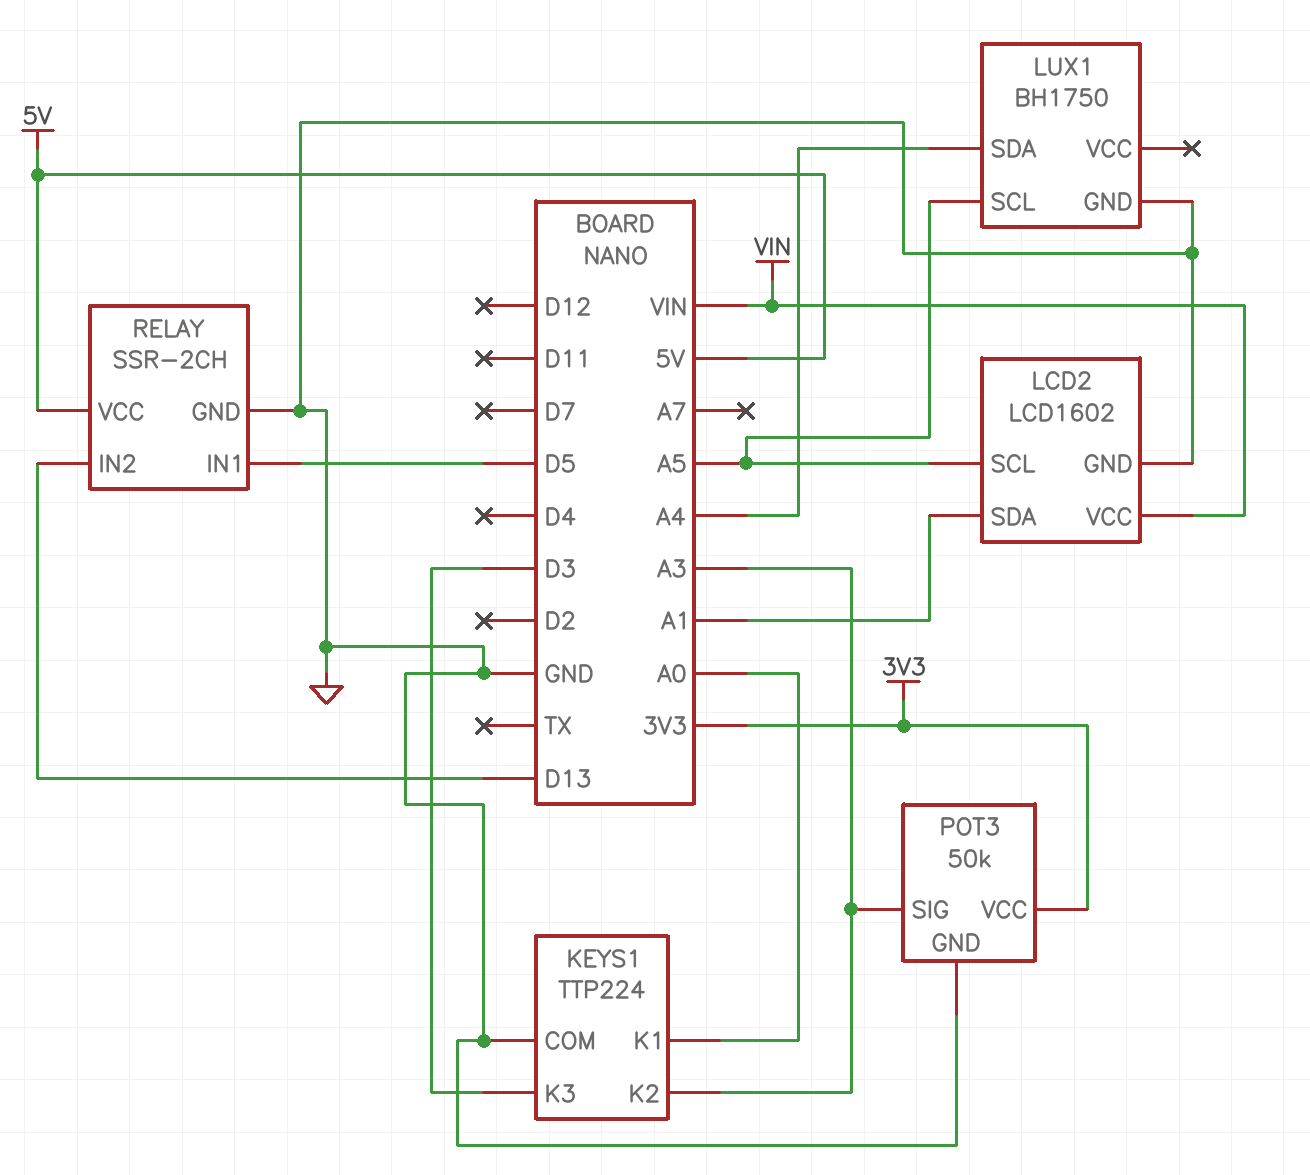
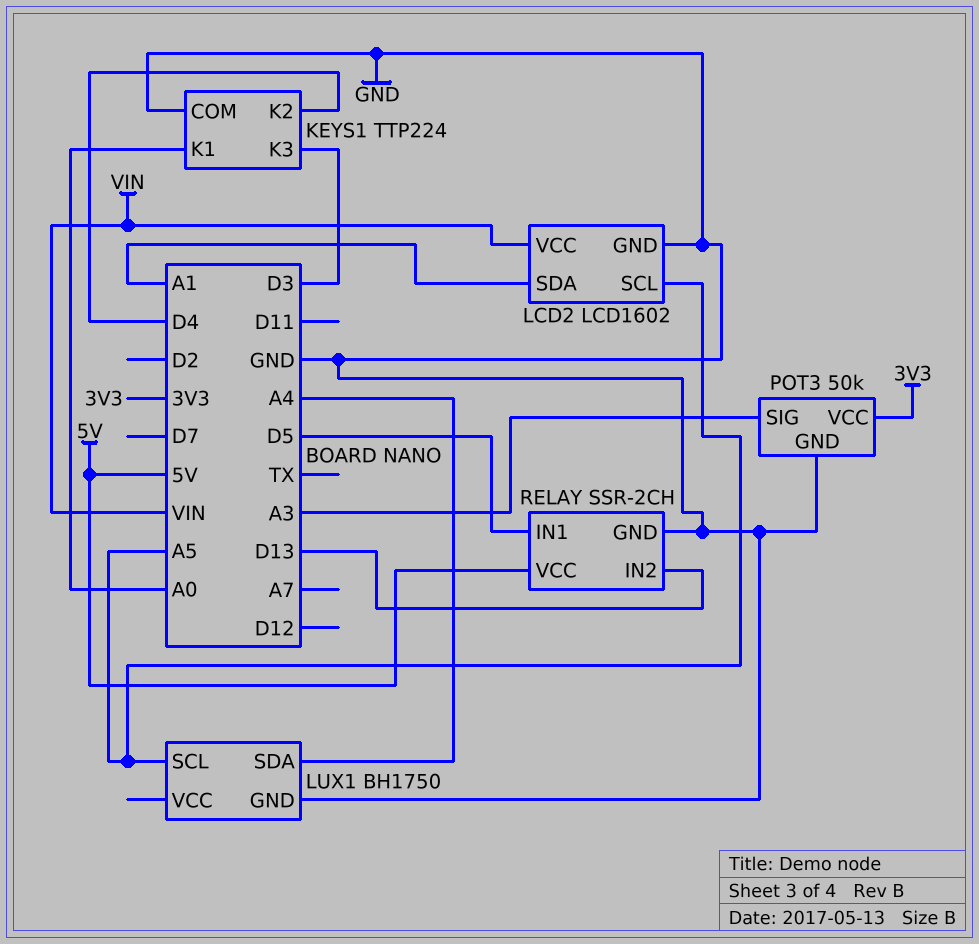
KEYS1 pin K2: A3 -> D4

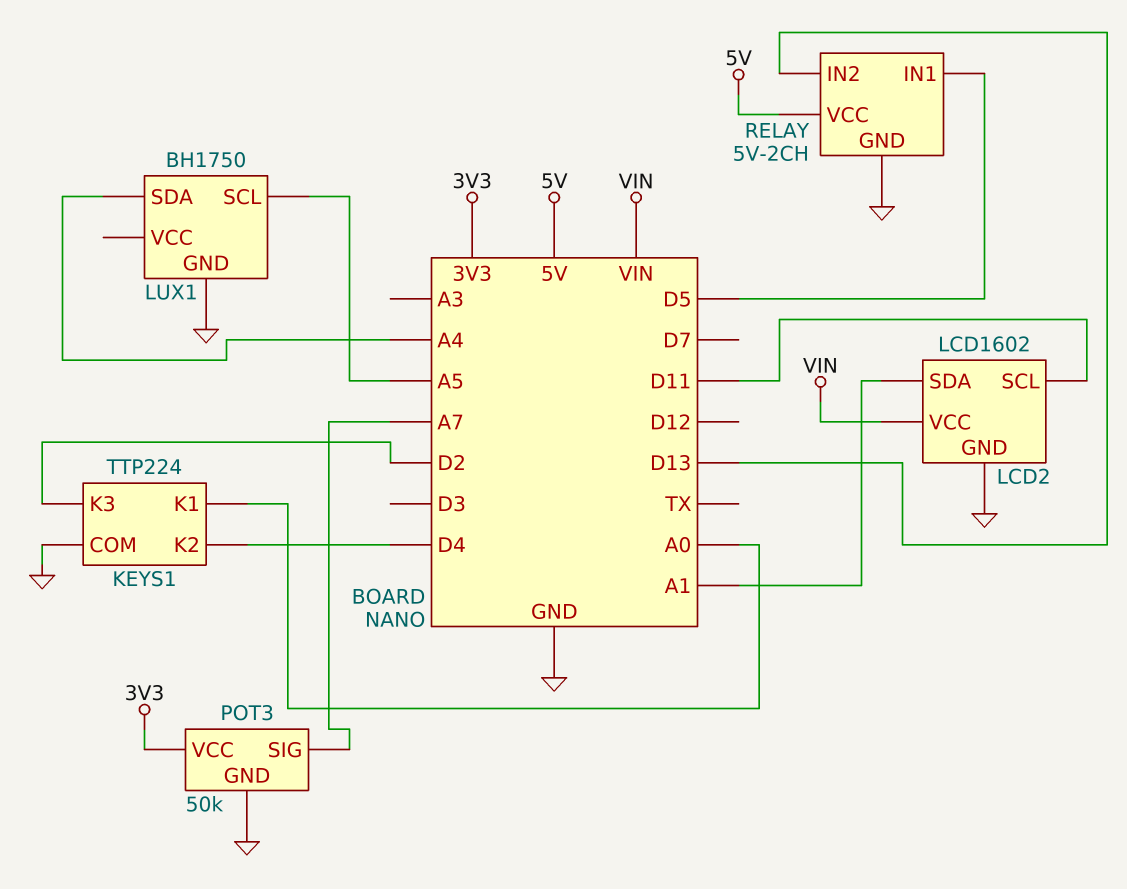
KEYS1 pin K3: D3 -> D2
LCD2 pin SCL: A5 -> D11
POT3 pin SIG: A3 -> A7
RELAY: SSR-2CH -> 5V-2CH

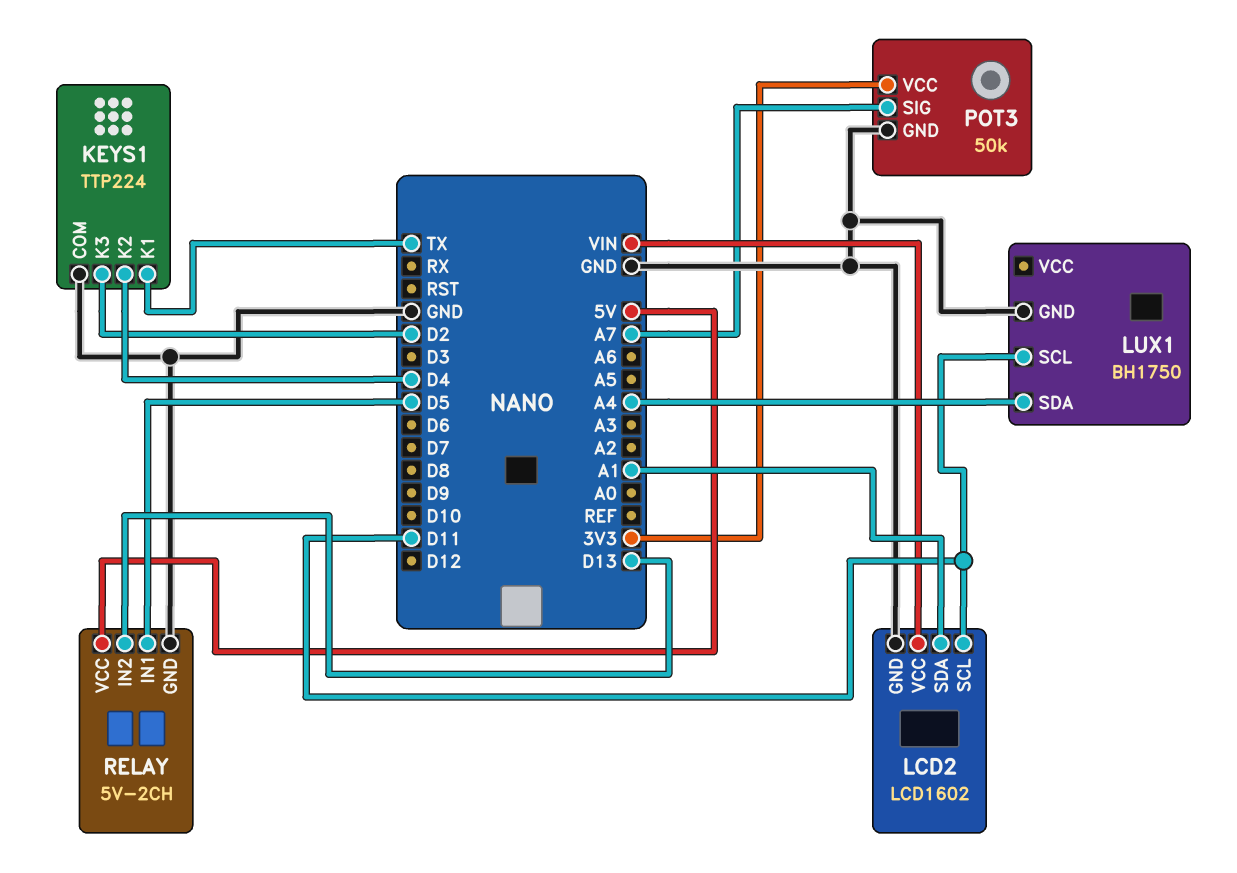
KEYS1 pin K1: A0 -> TX
LUX1 pin SCL: A5 -> D11

